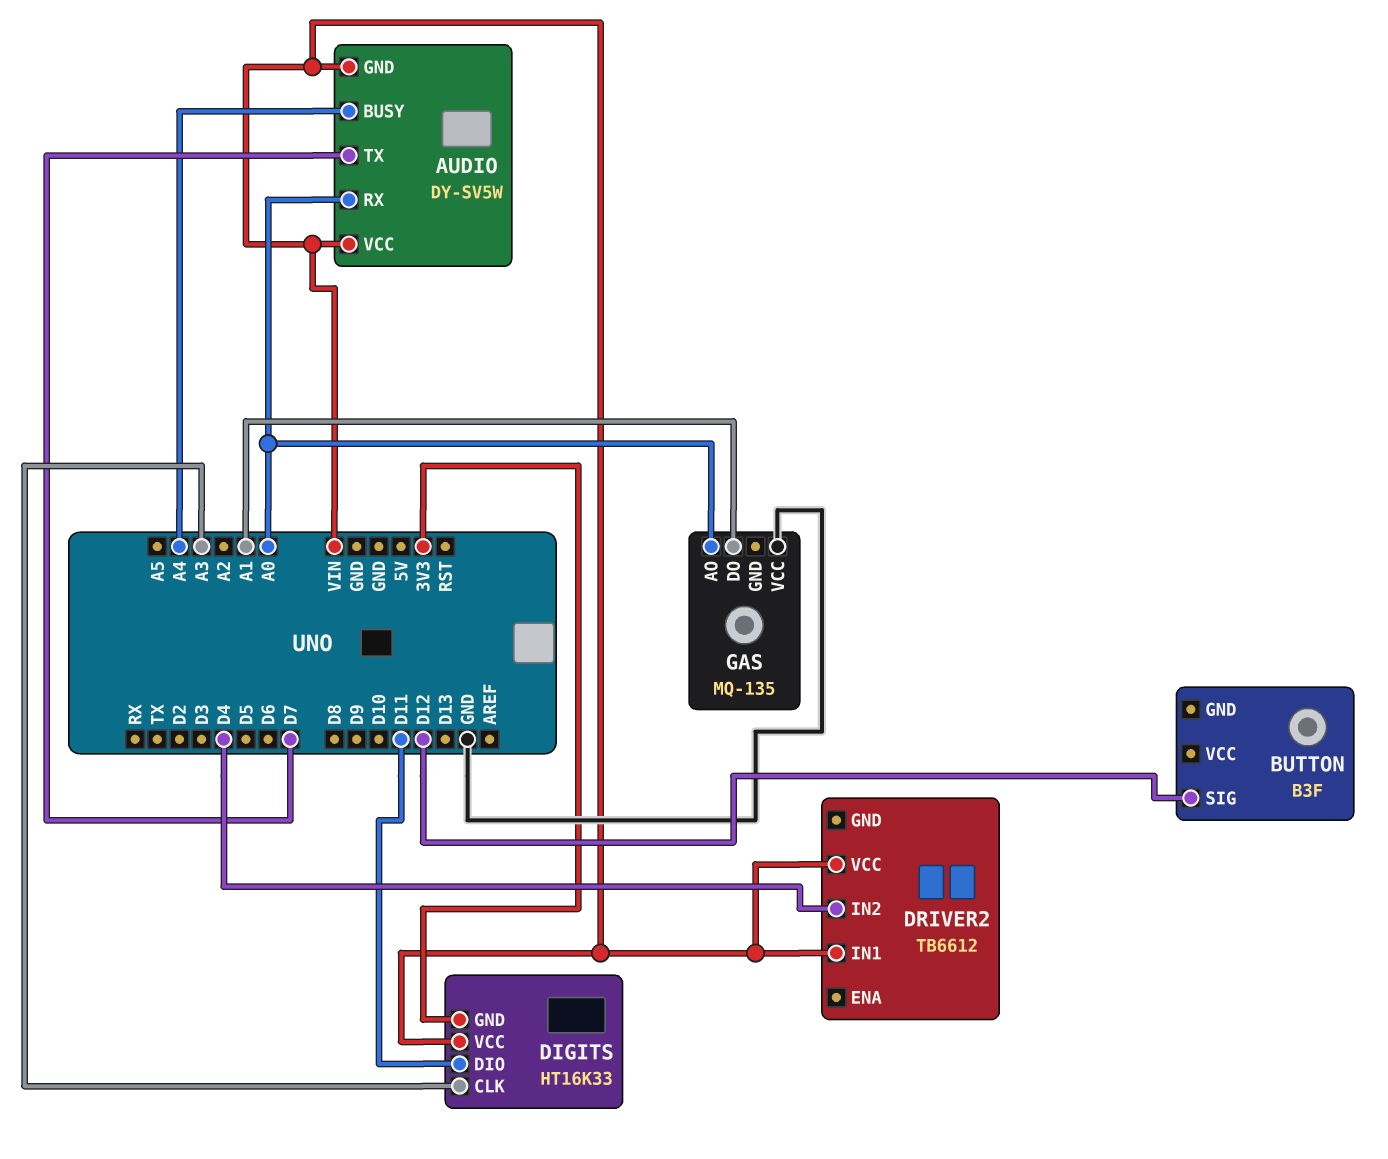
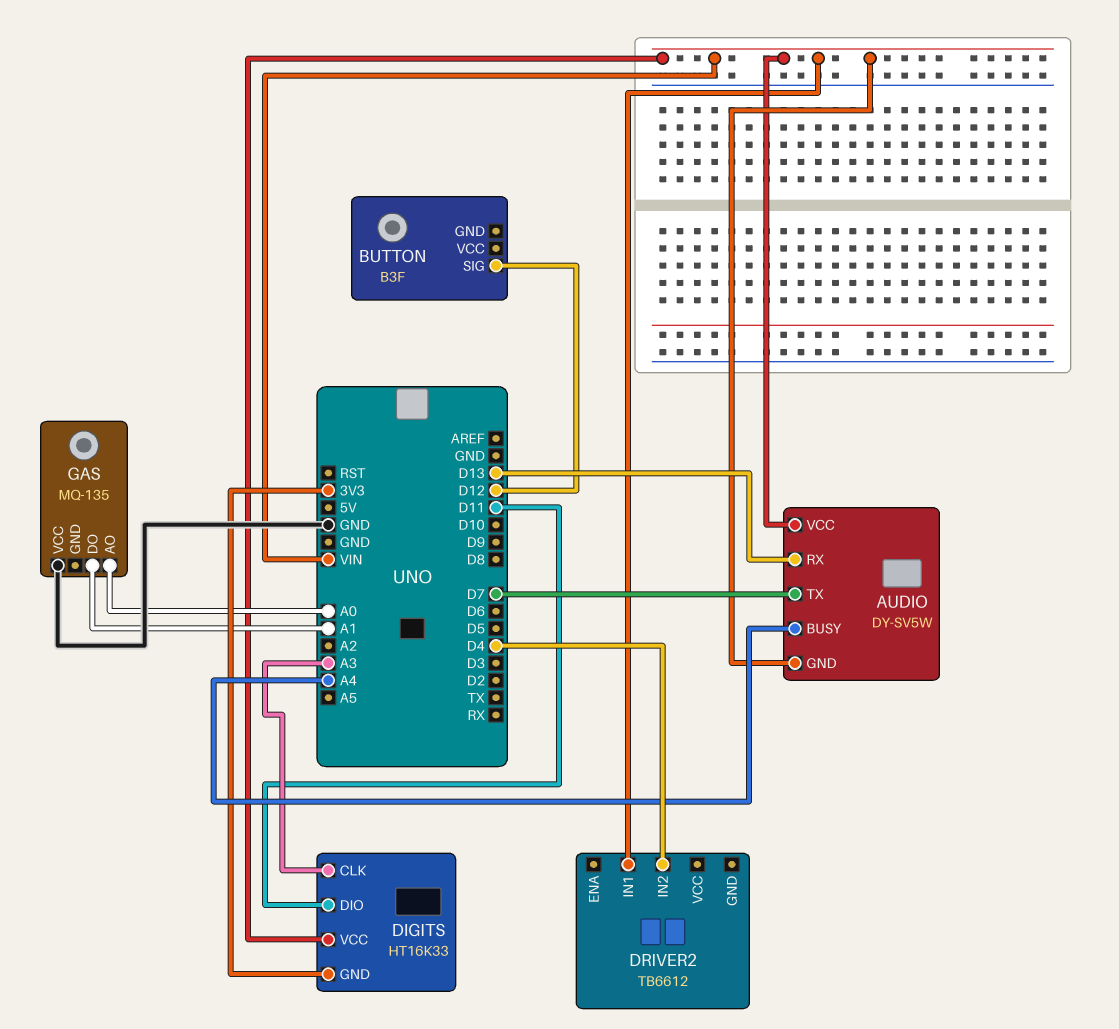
AUDIO pin RX: A0 -> D13
DRIVER2 pin VCC: VIN -> none

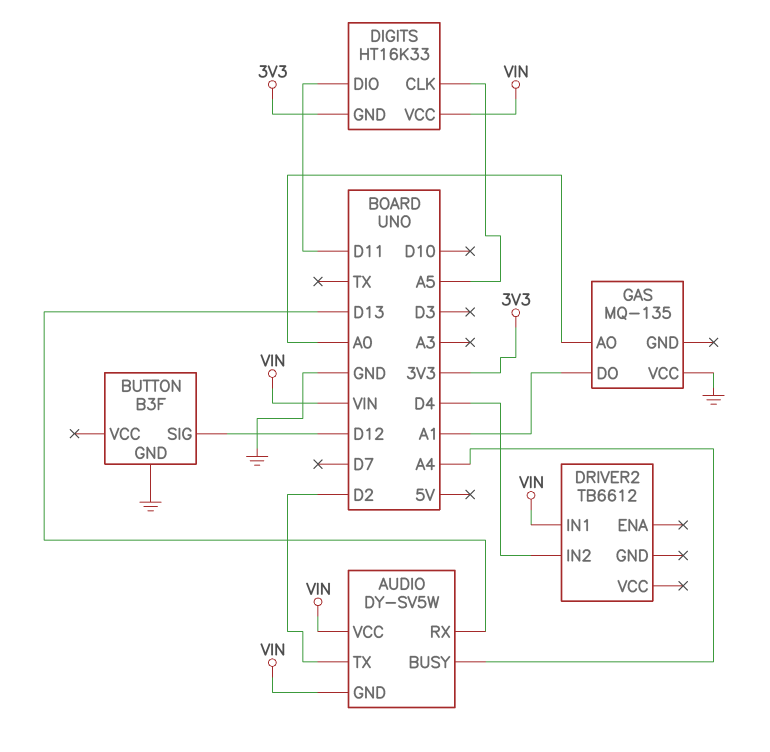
AUDIO pin TX: D7 -> D2
BUTTON pin GND: none -> GND
DIGITS pin CLK: A3 -> A5

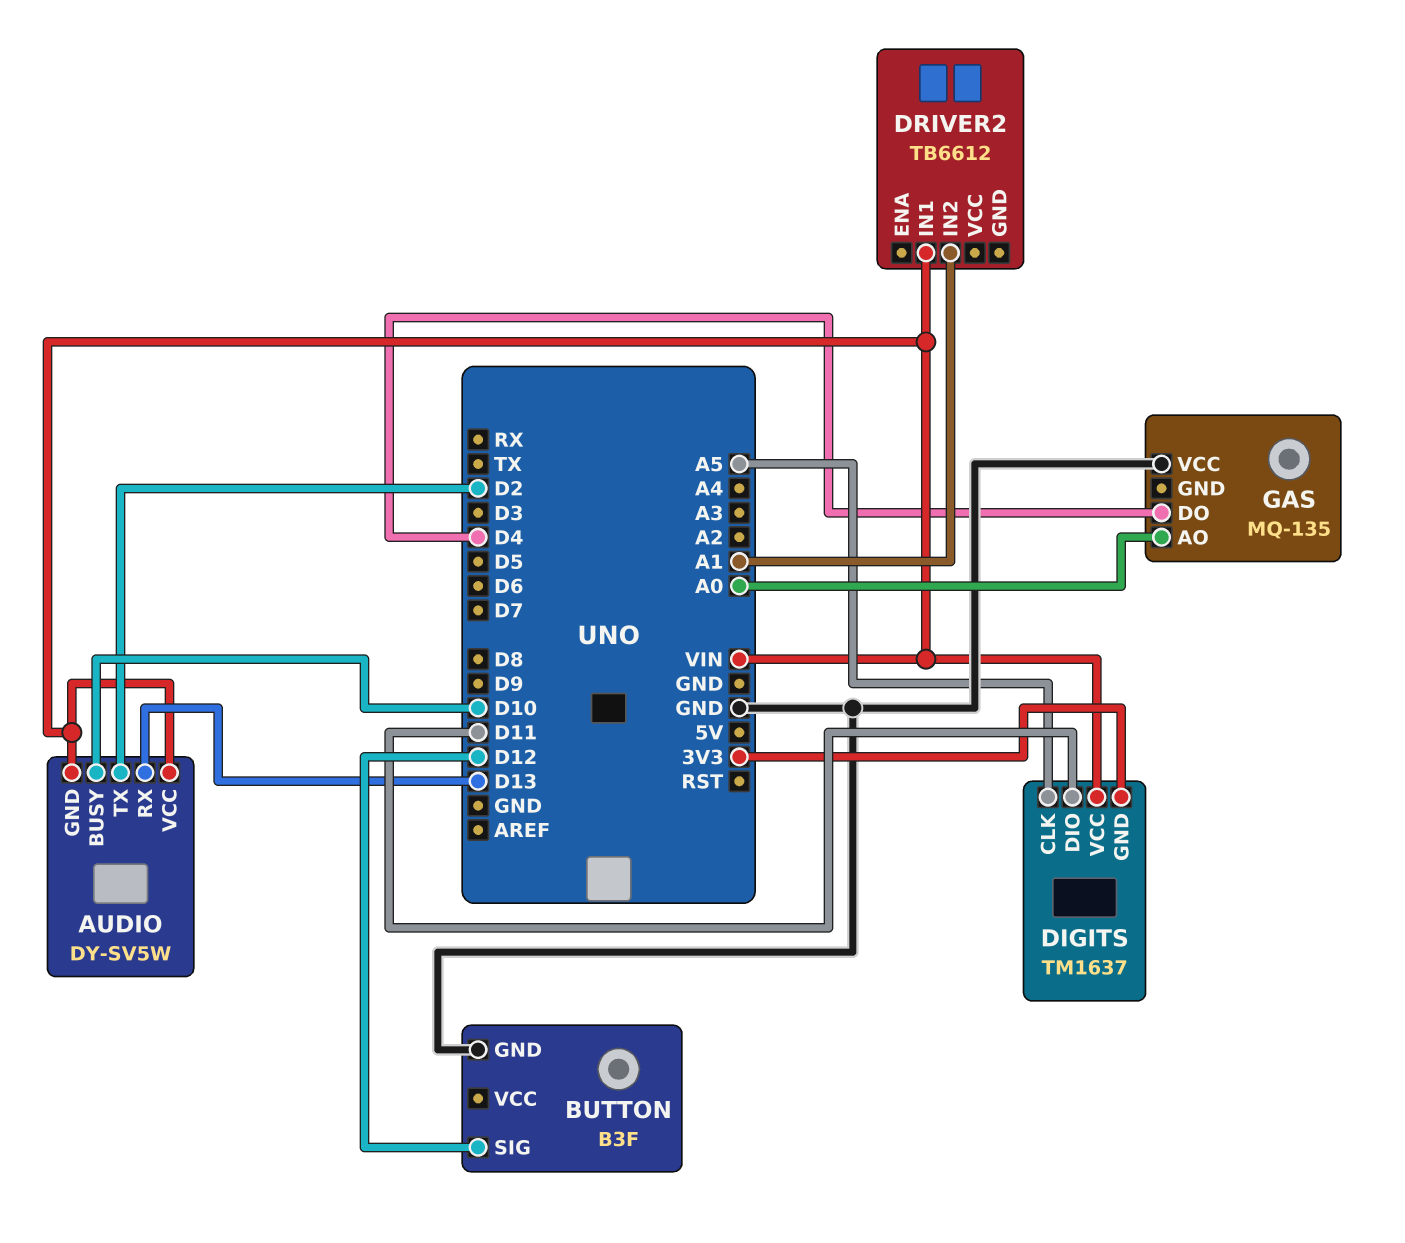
AUDIO pin BUSY: A4 -> D10
DIGITS: HT16K33 -> TM1637
DRIVER2 pin IN2: D4 -> A1
GAS pin DO: A1 -> D4

